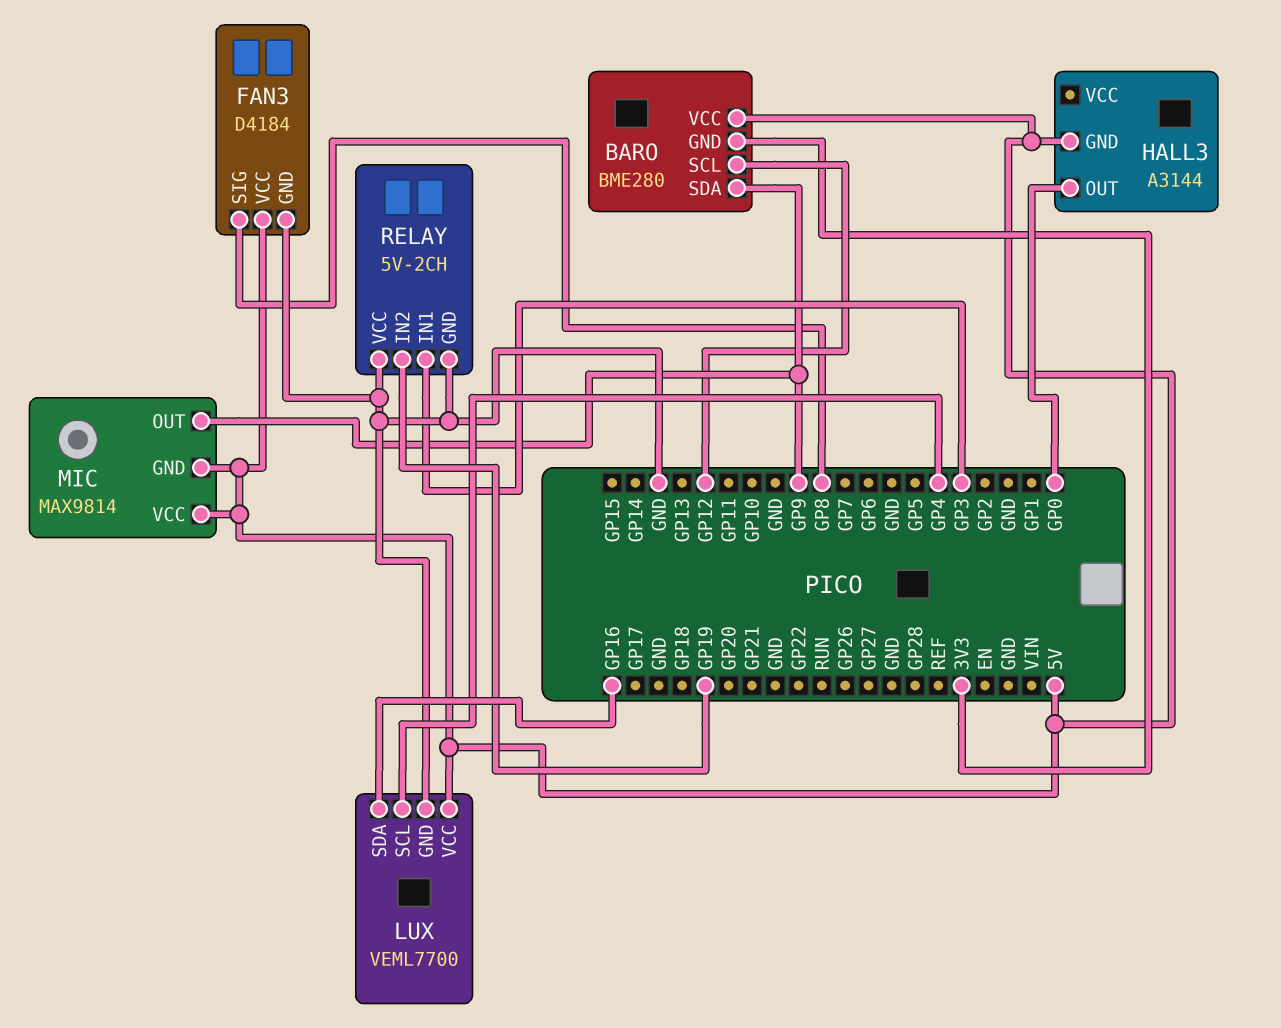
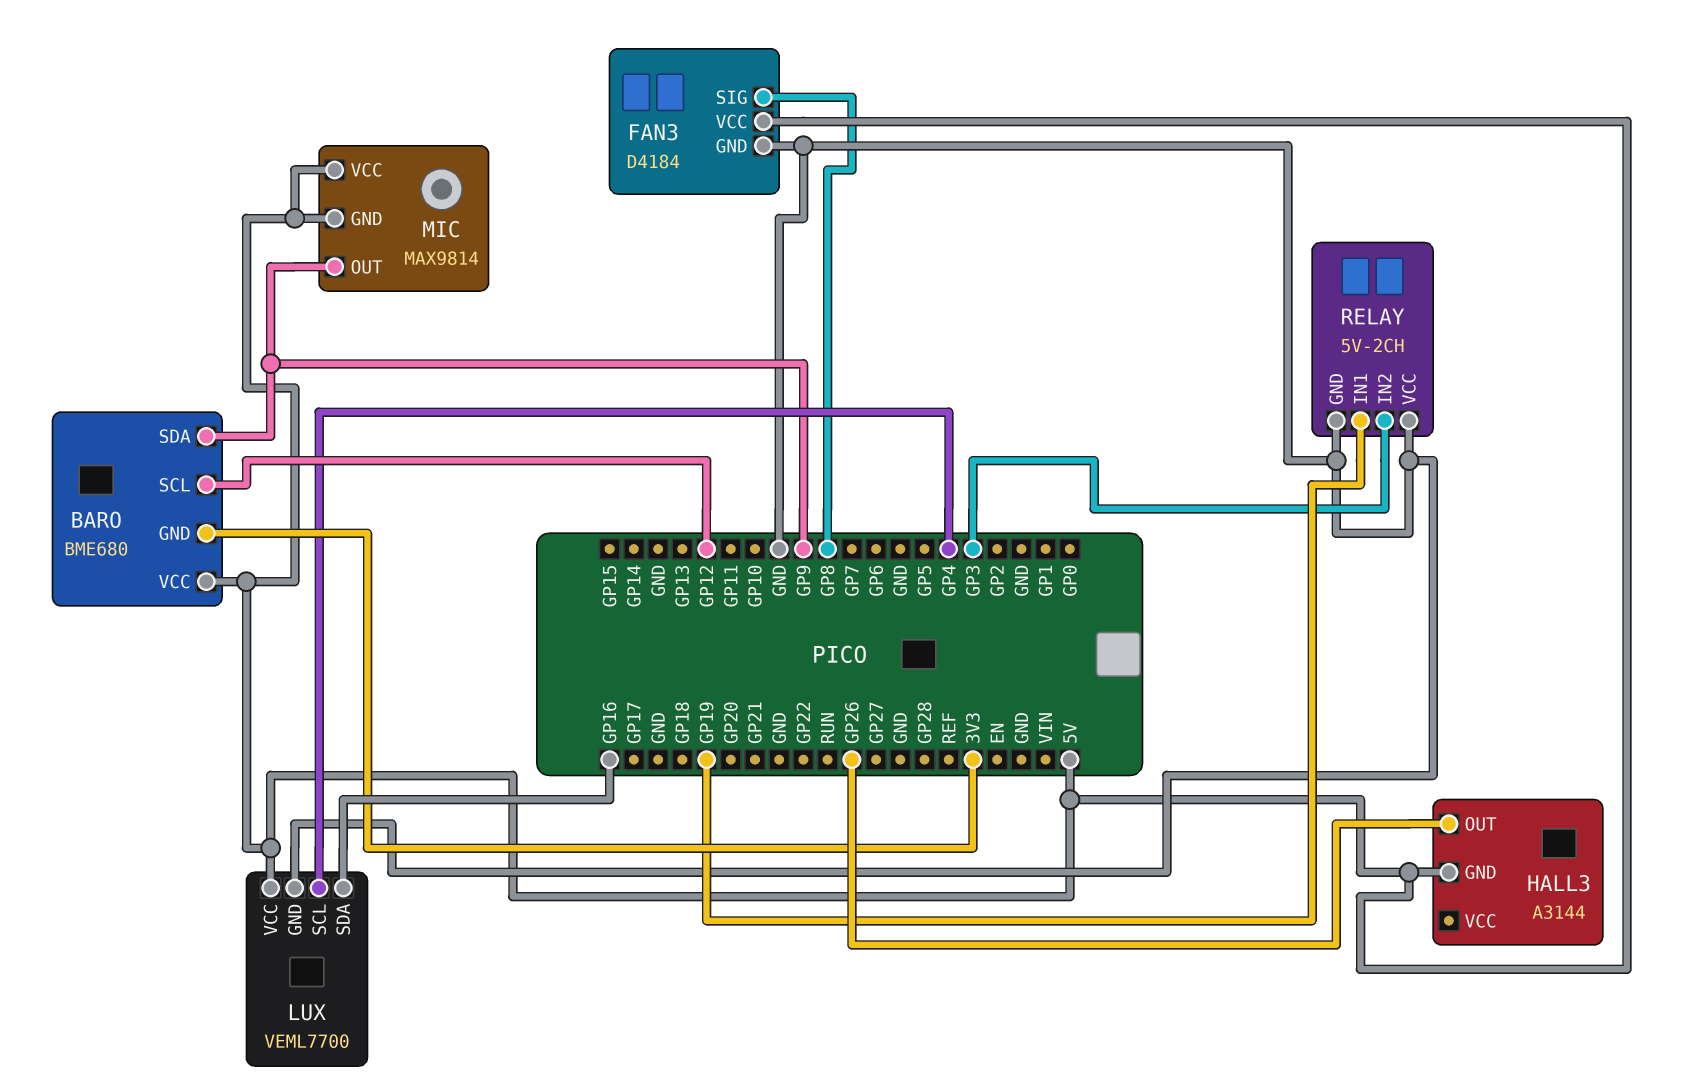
BARO: BME280 -> BME680
HALL3 pin OUT: GP0 -> GP26
RELAY pin IN1: GP3 -> GP19
RELAY pin IN2: GP19 -> GP3

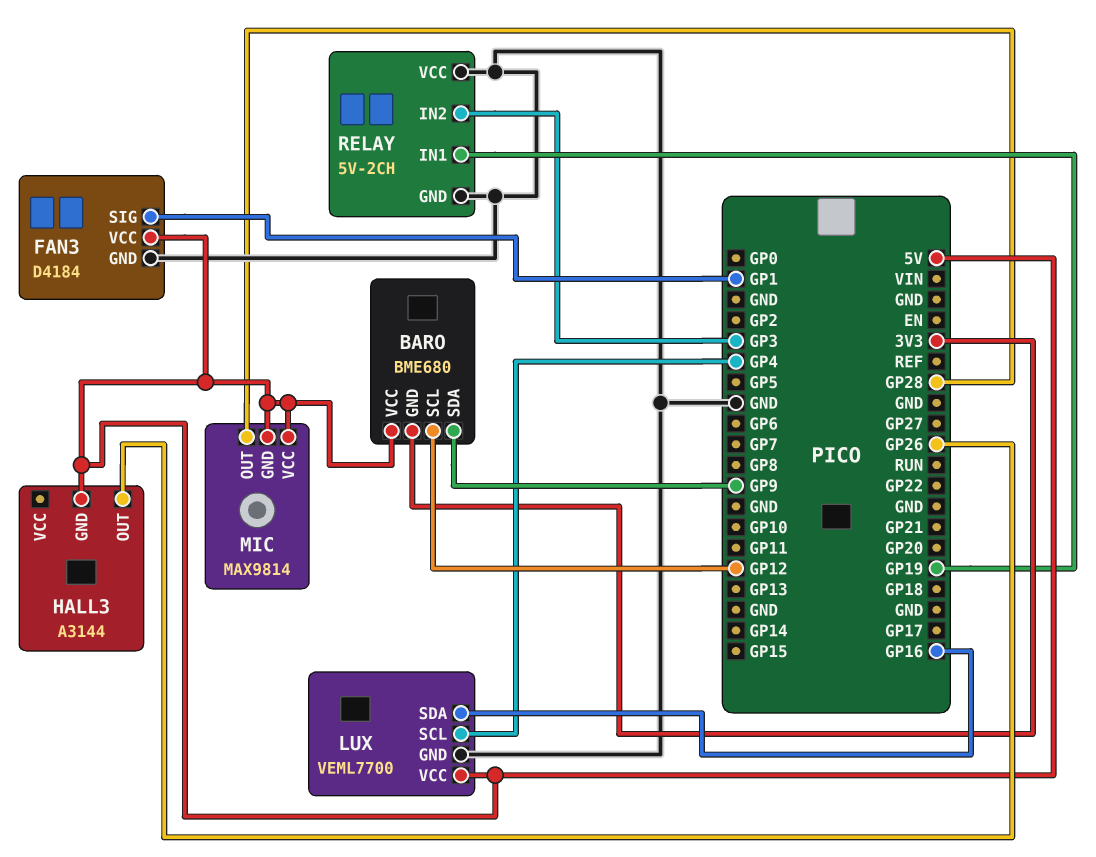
FAN3 pin SIG: GP8 -> GP1
MIC pin OUT: GP9 -> GP28

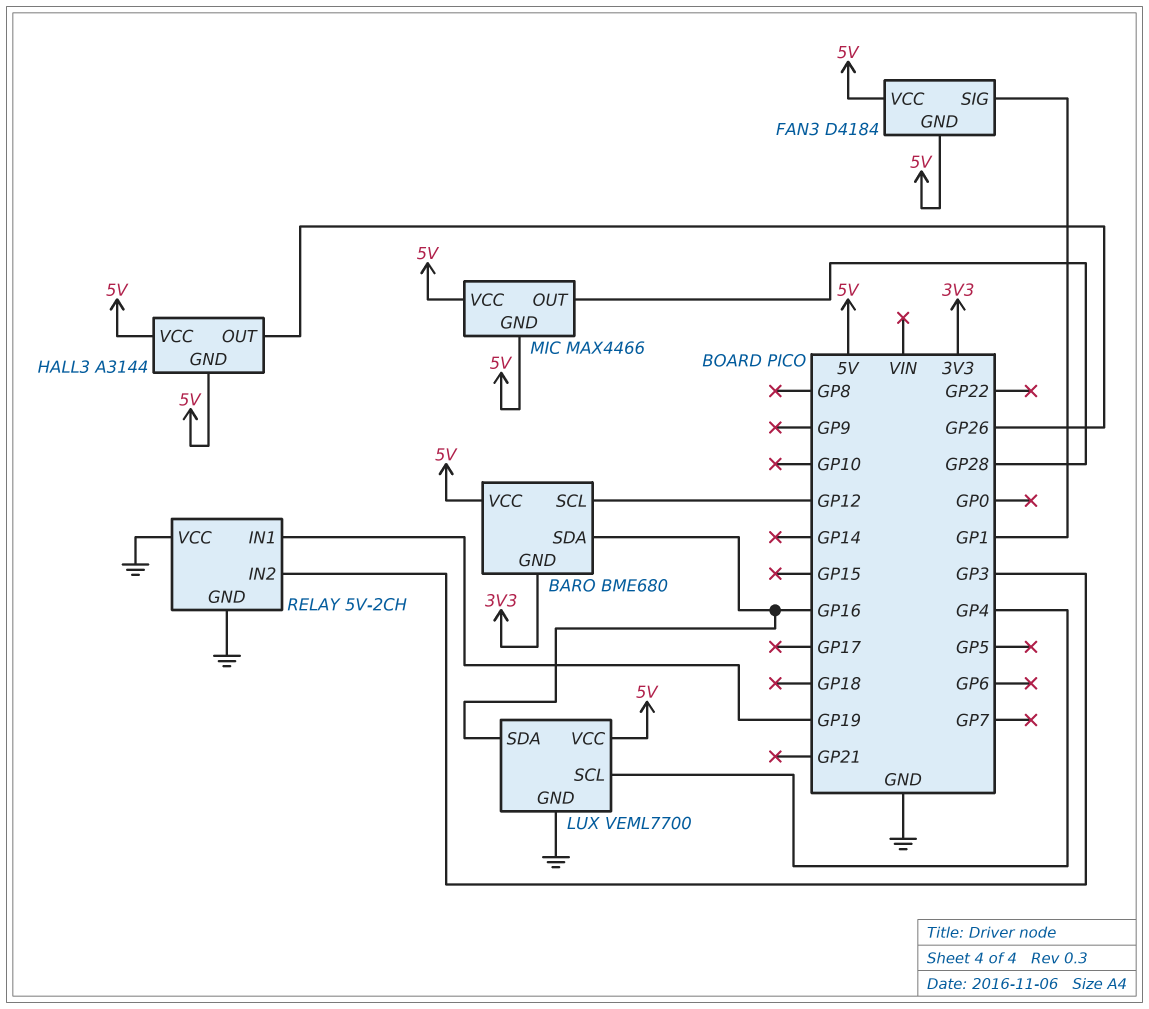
BARO pin SDA: GP9 -> GP16
FAN3 pin GND: GND -> 5V
HALL3 pin VCC: none -> 5V
MIC: MAX9814 -> MAX4466

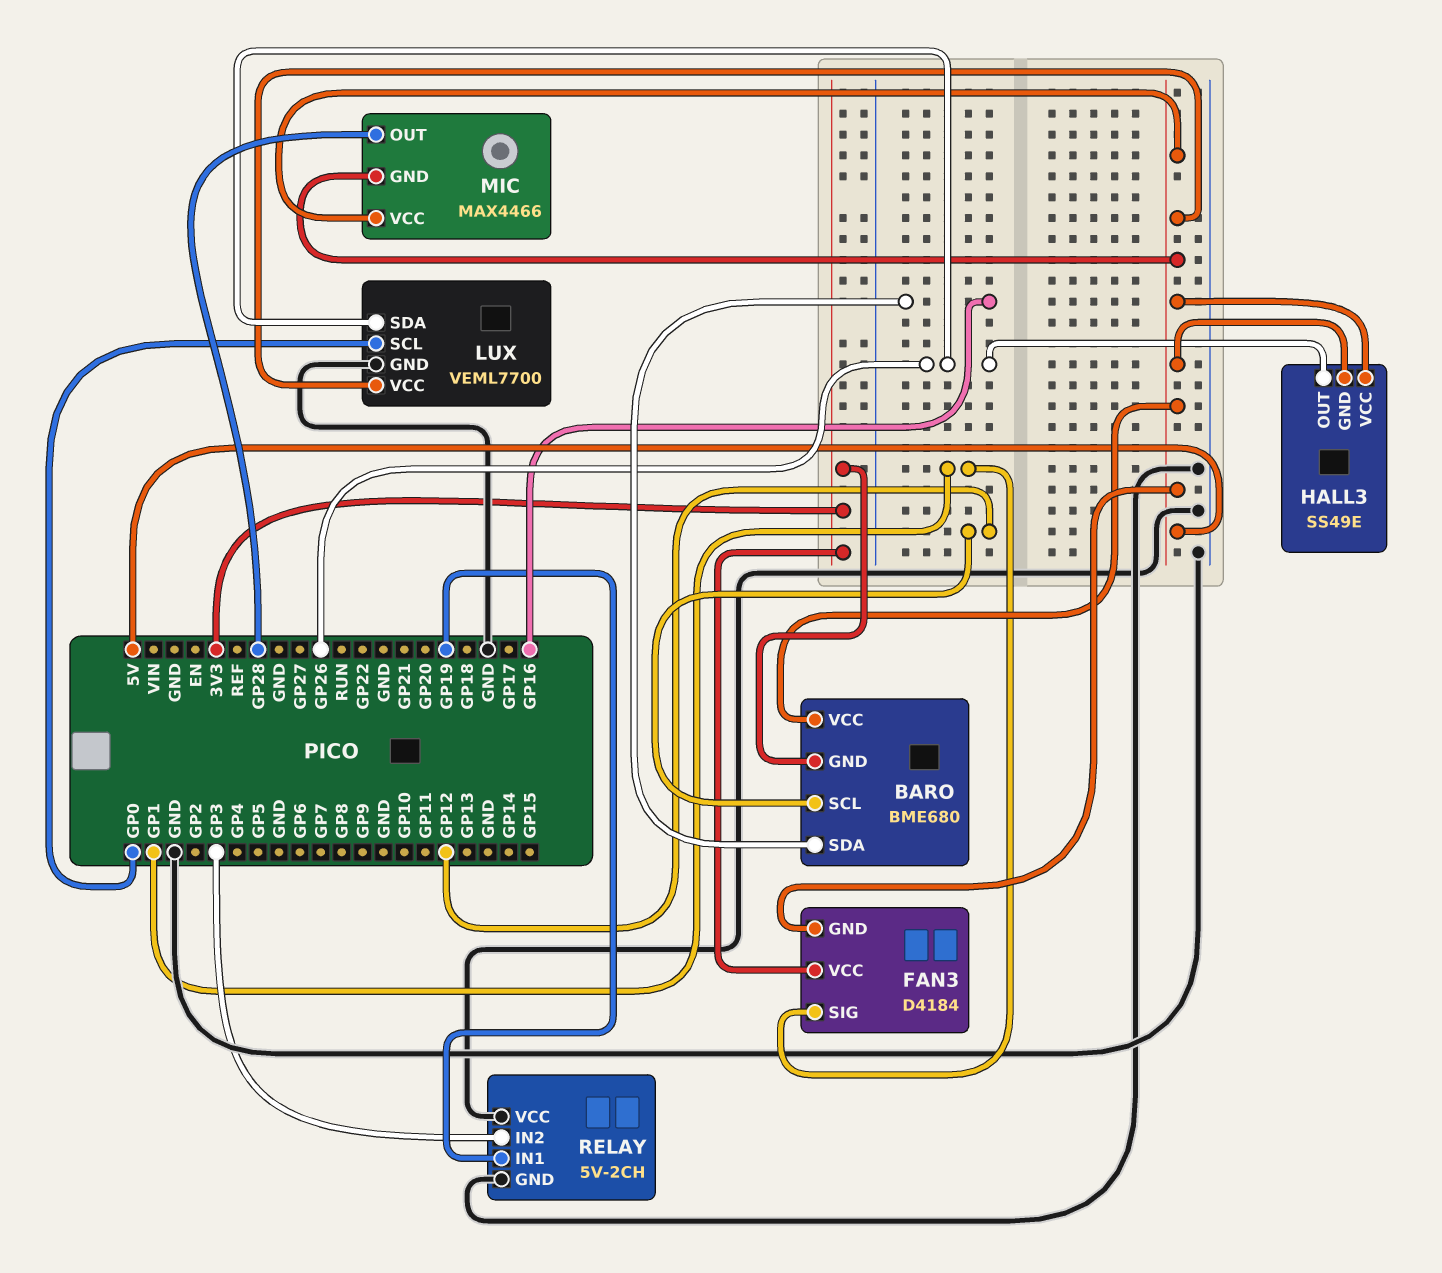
FAN3 pin VCC: 5V -> 3V3
HALL3: A3144 -> SS49E
LUX pin SCL: GP4 -> GP0
LUX pin SDA: GP16 -> GP26

